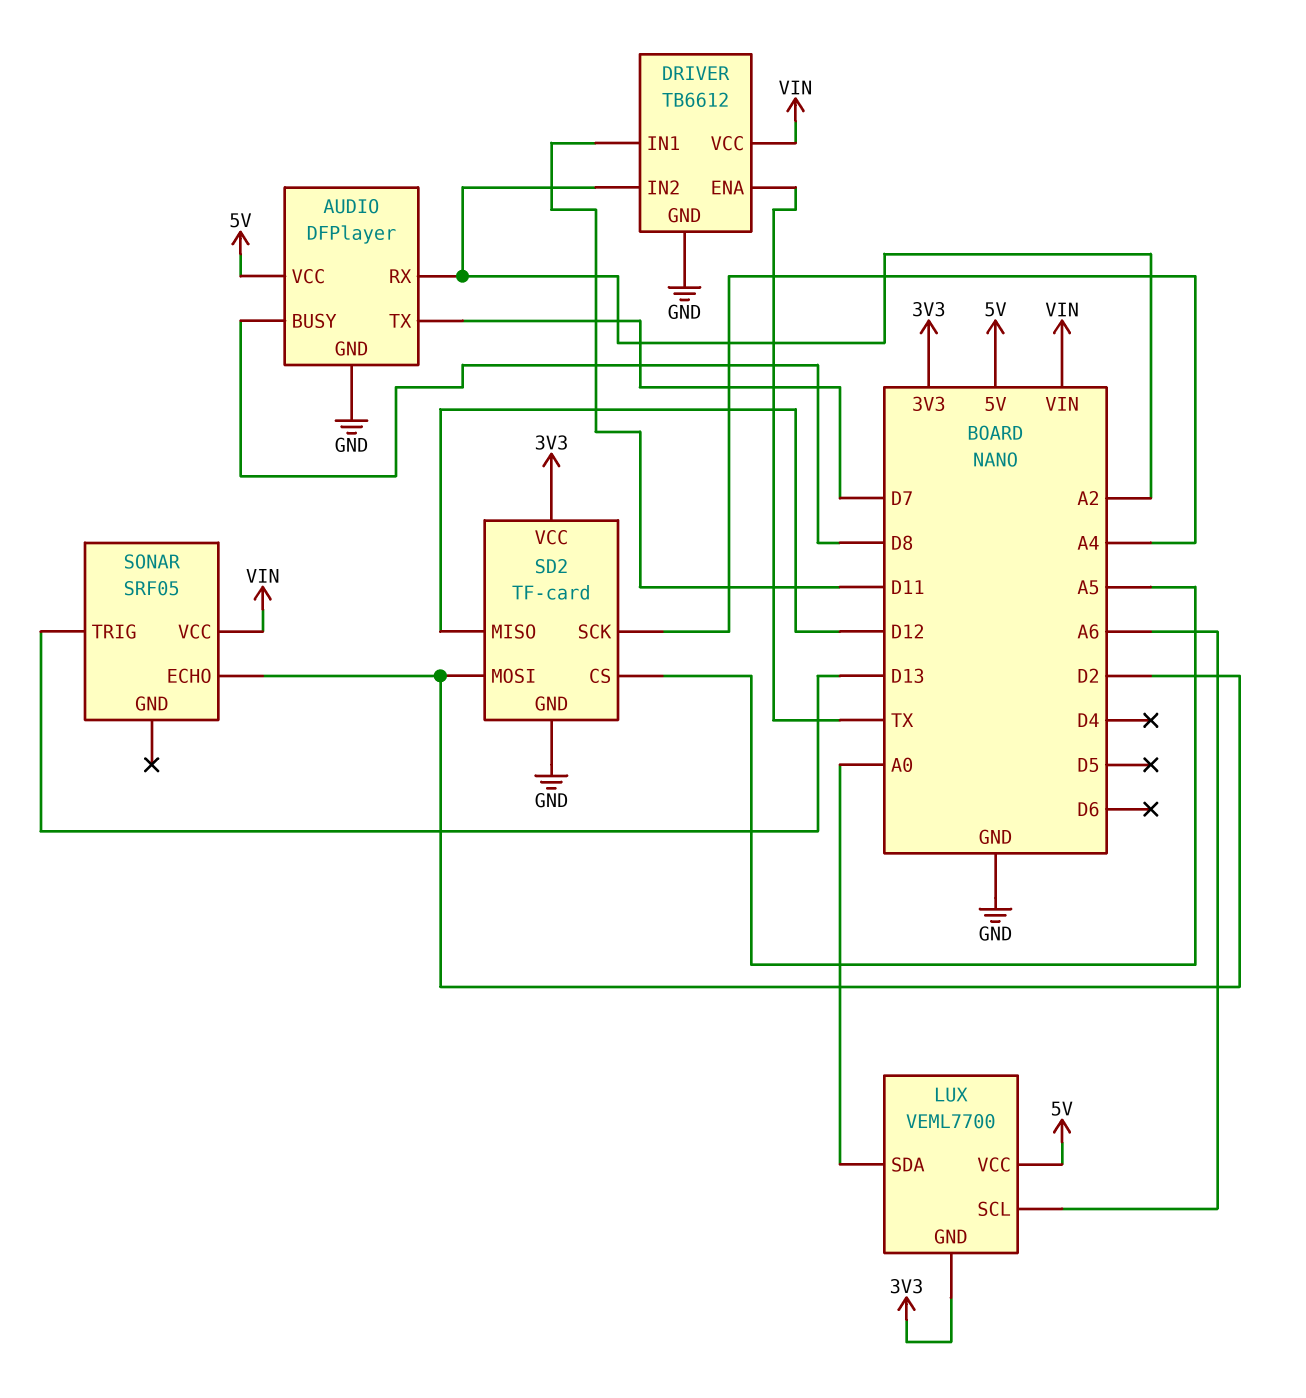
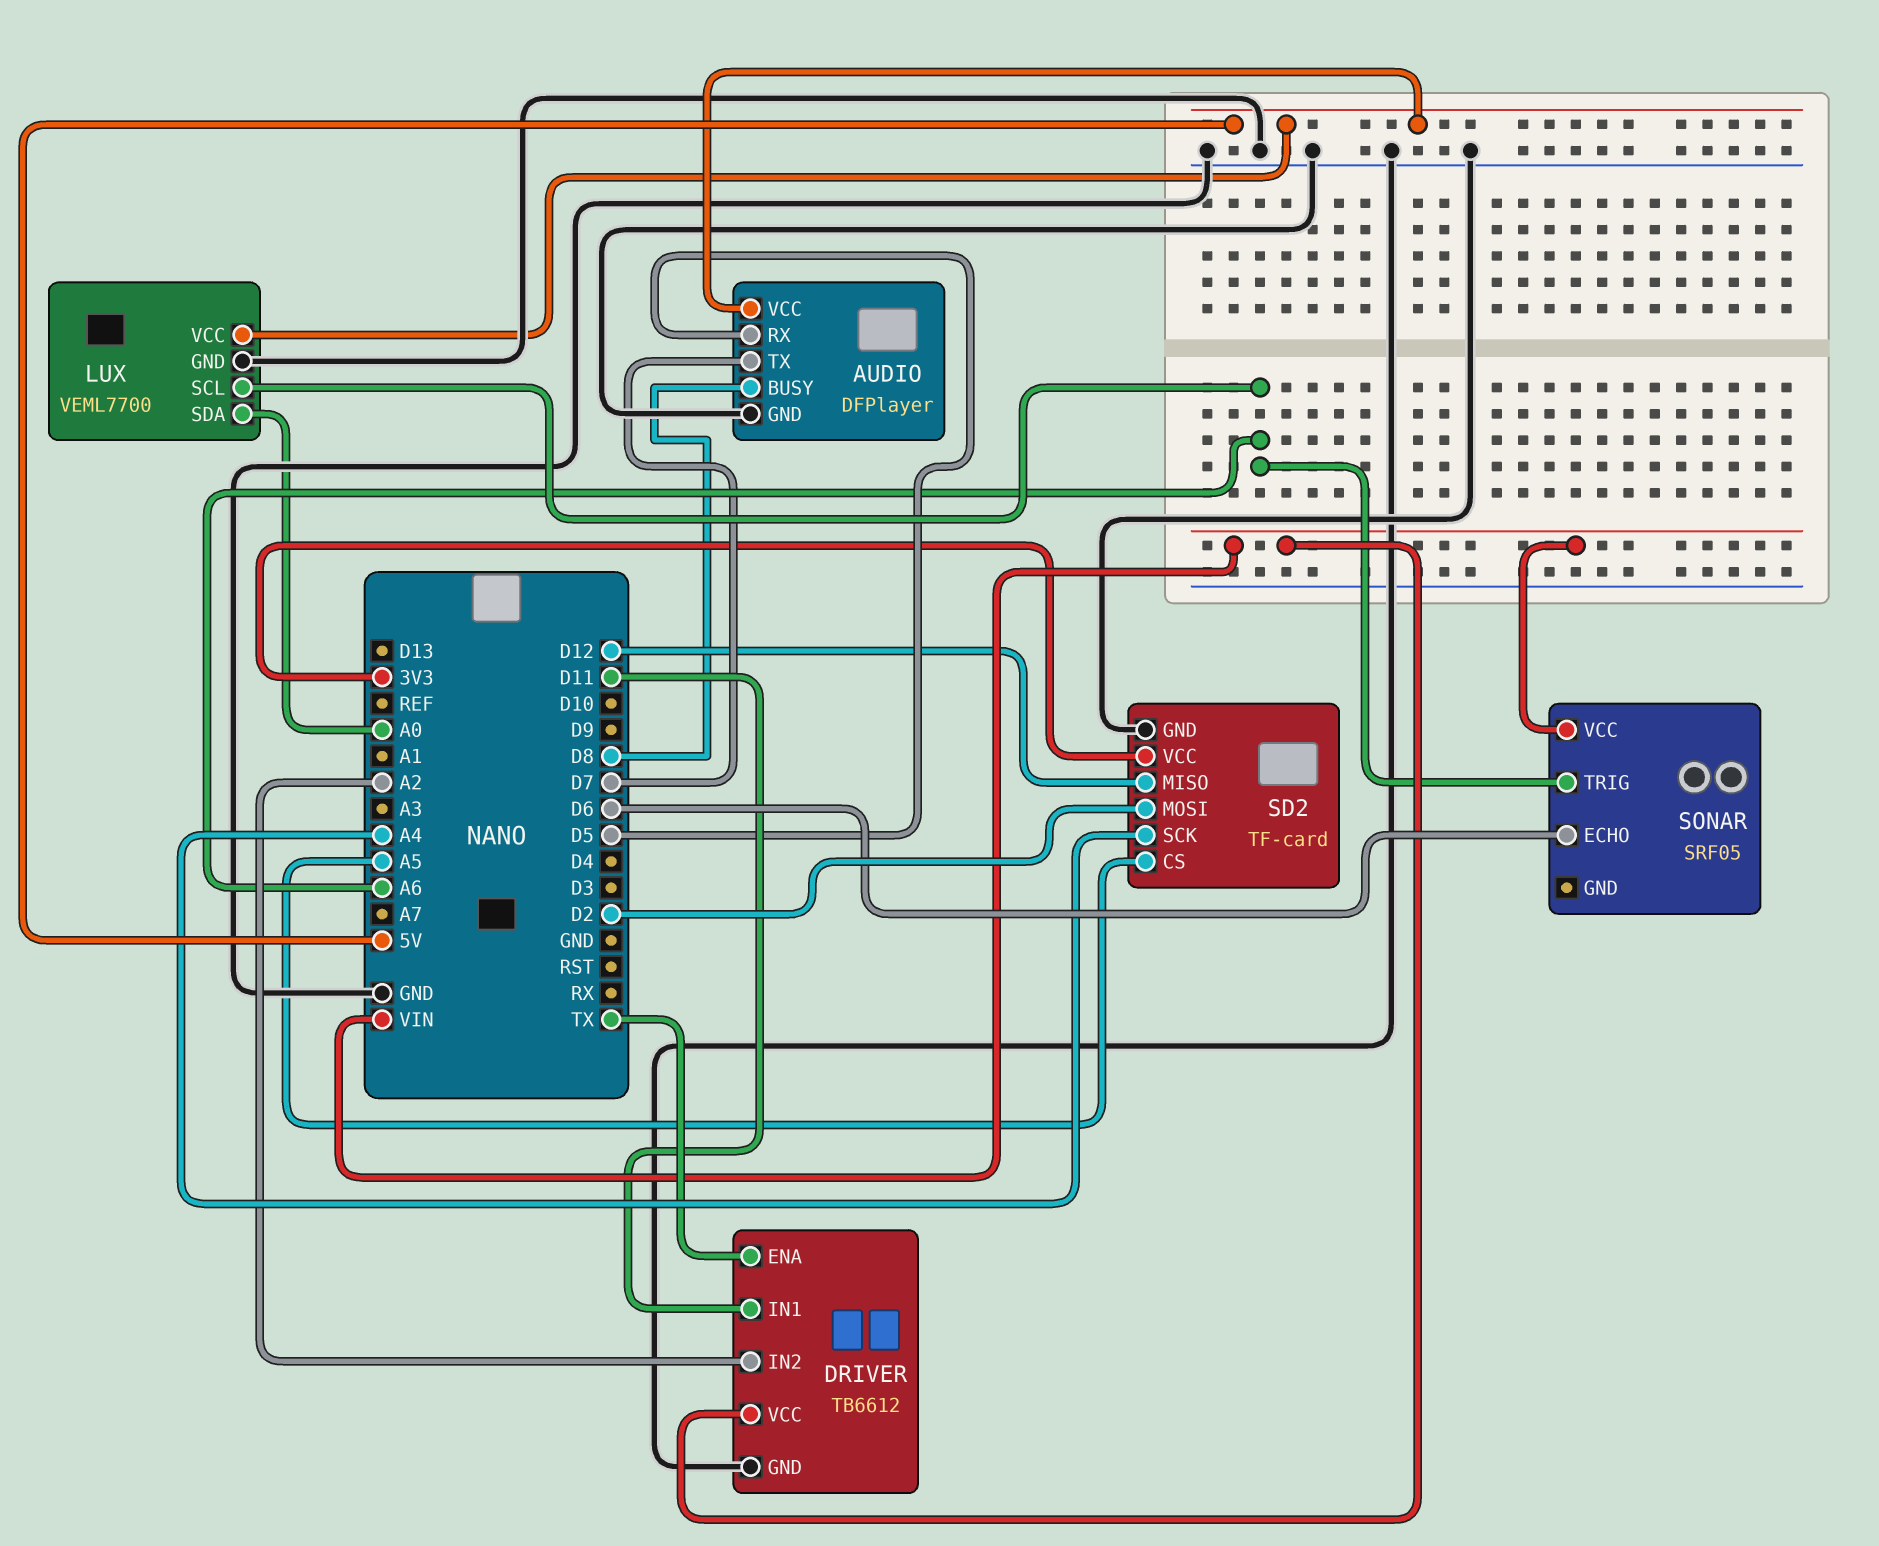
AUDIO pin RX: A2 -> D5
LUX pin GND: 3V3 -> GND
SONAR pin ECHO: D2 -> D6
SONAR pin TRIG: D13 -> A6

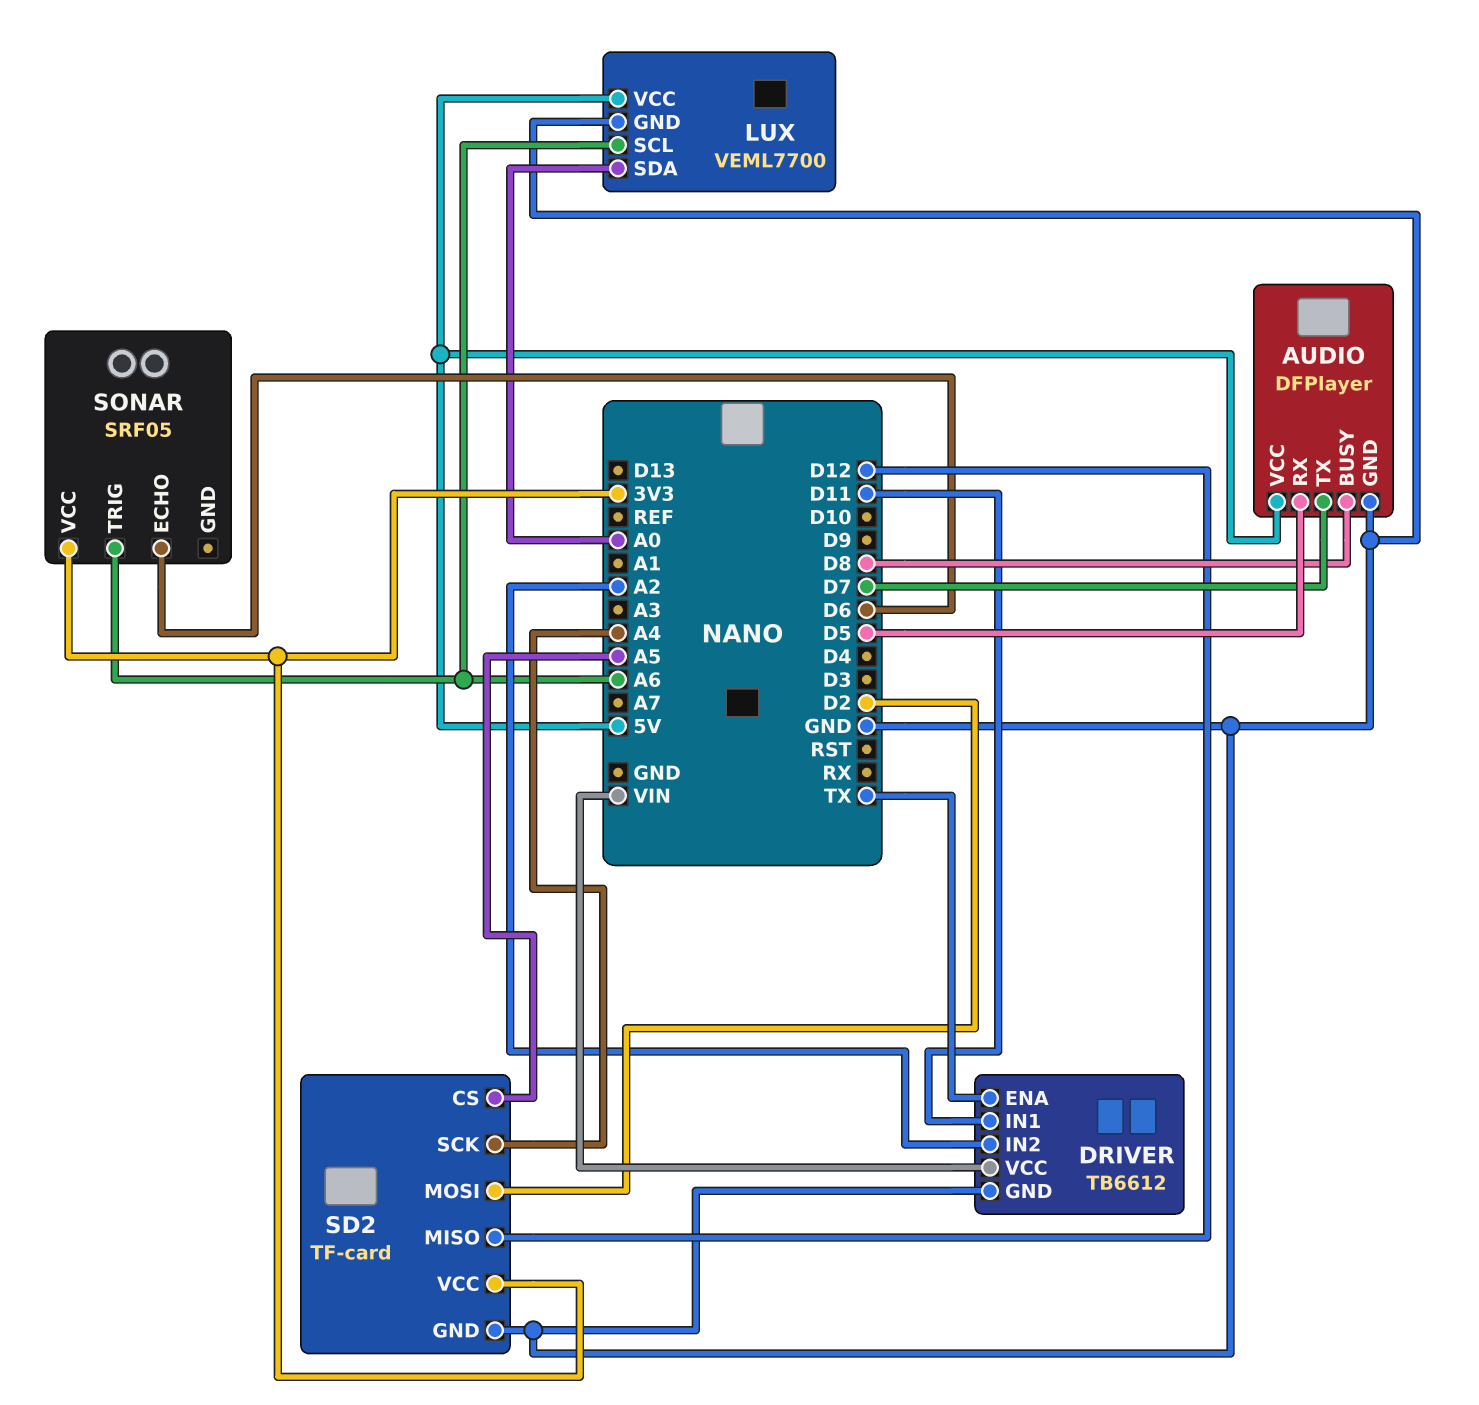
SONAR pin VCC: VIN -> 3V3

